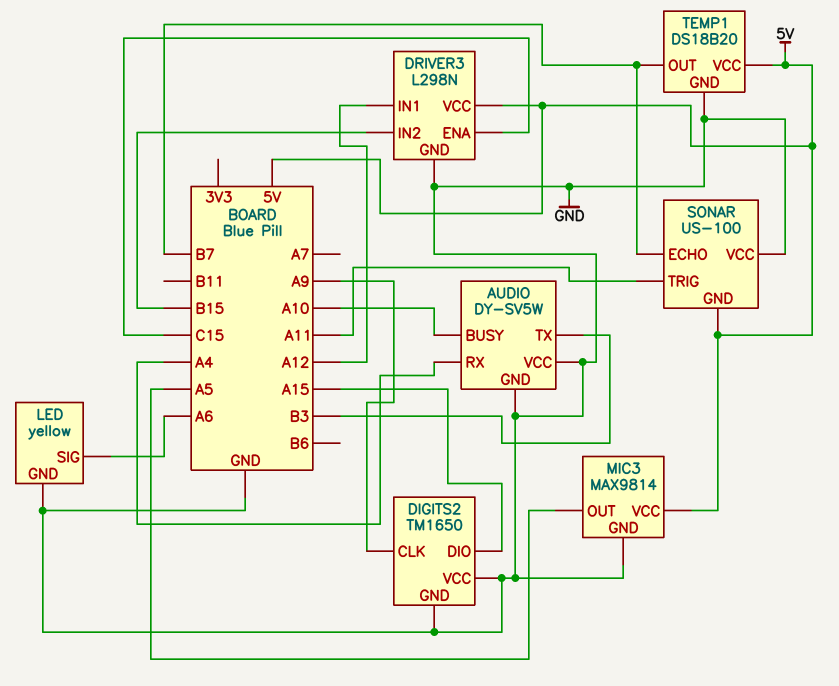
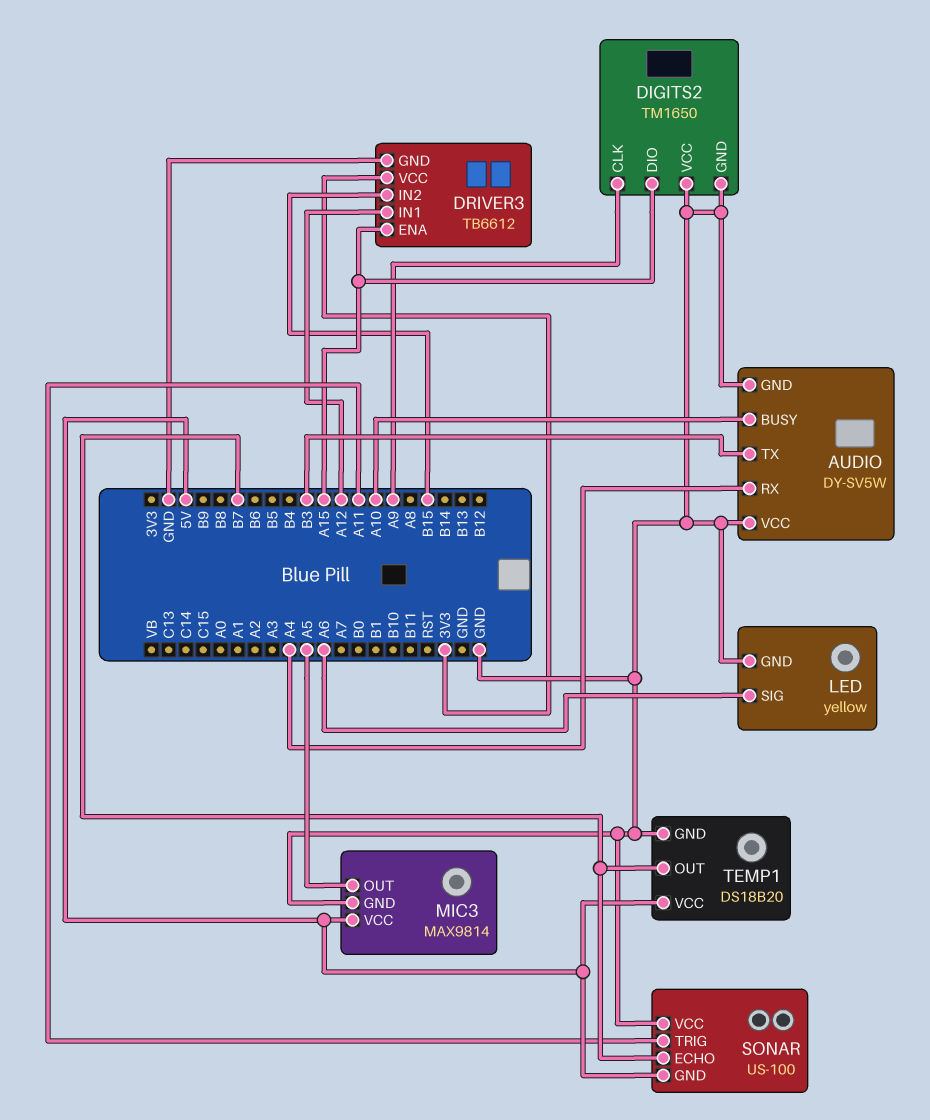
DRIVER3: L298N -> TB6612
DRIVER3 pin ENA: C15 -> A15
DRIVER3 pin VCC: 5V -> 3V3

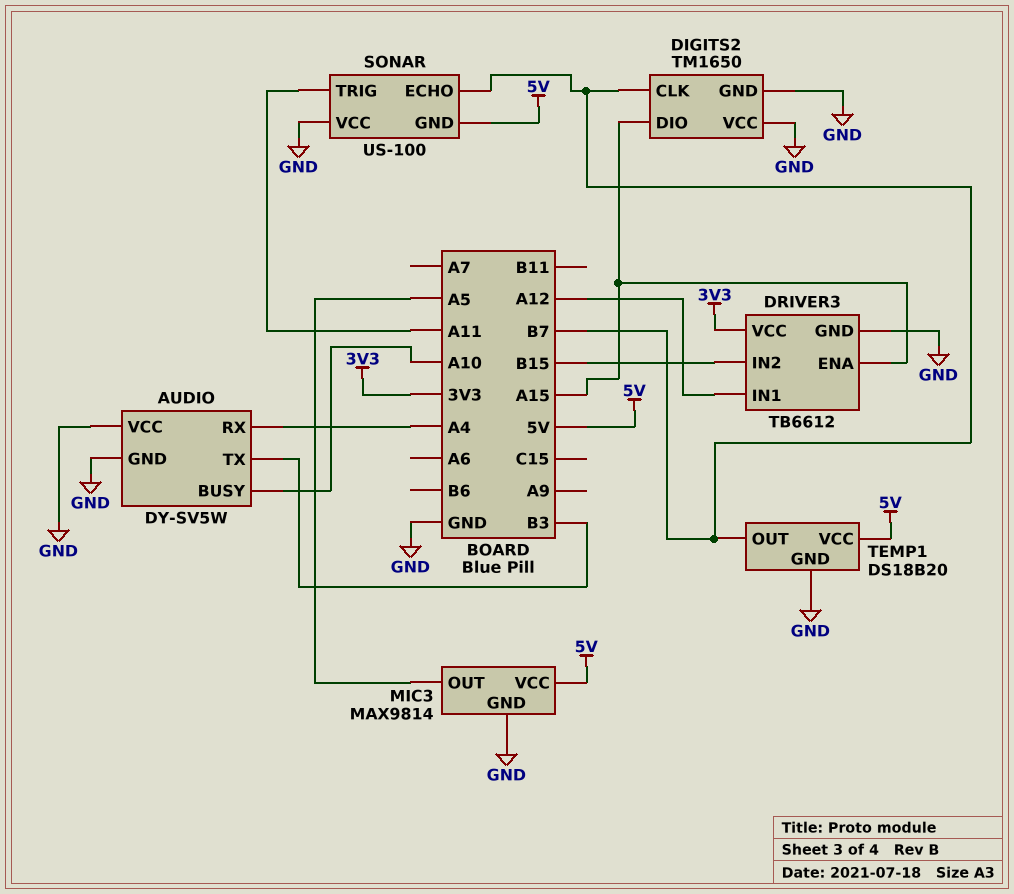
DIGITS2 pin CLK: A9 -> B7
LED: yellow -> none
LED pin GND: GND -> none
LED pin SIG: A6 -> none

